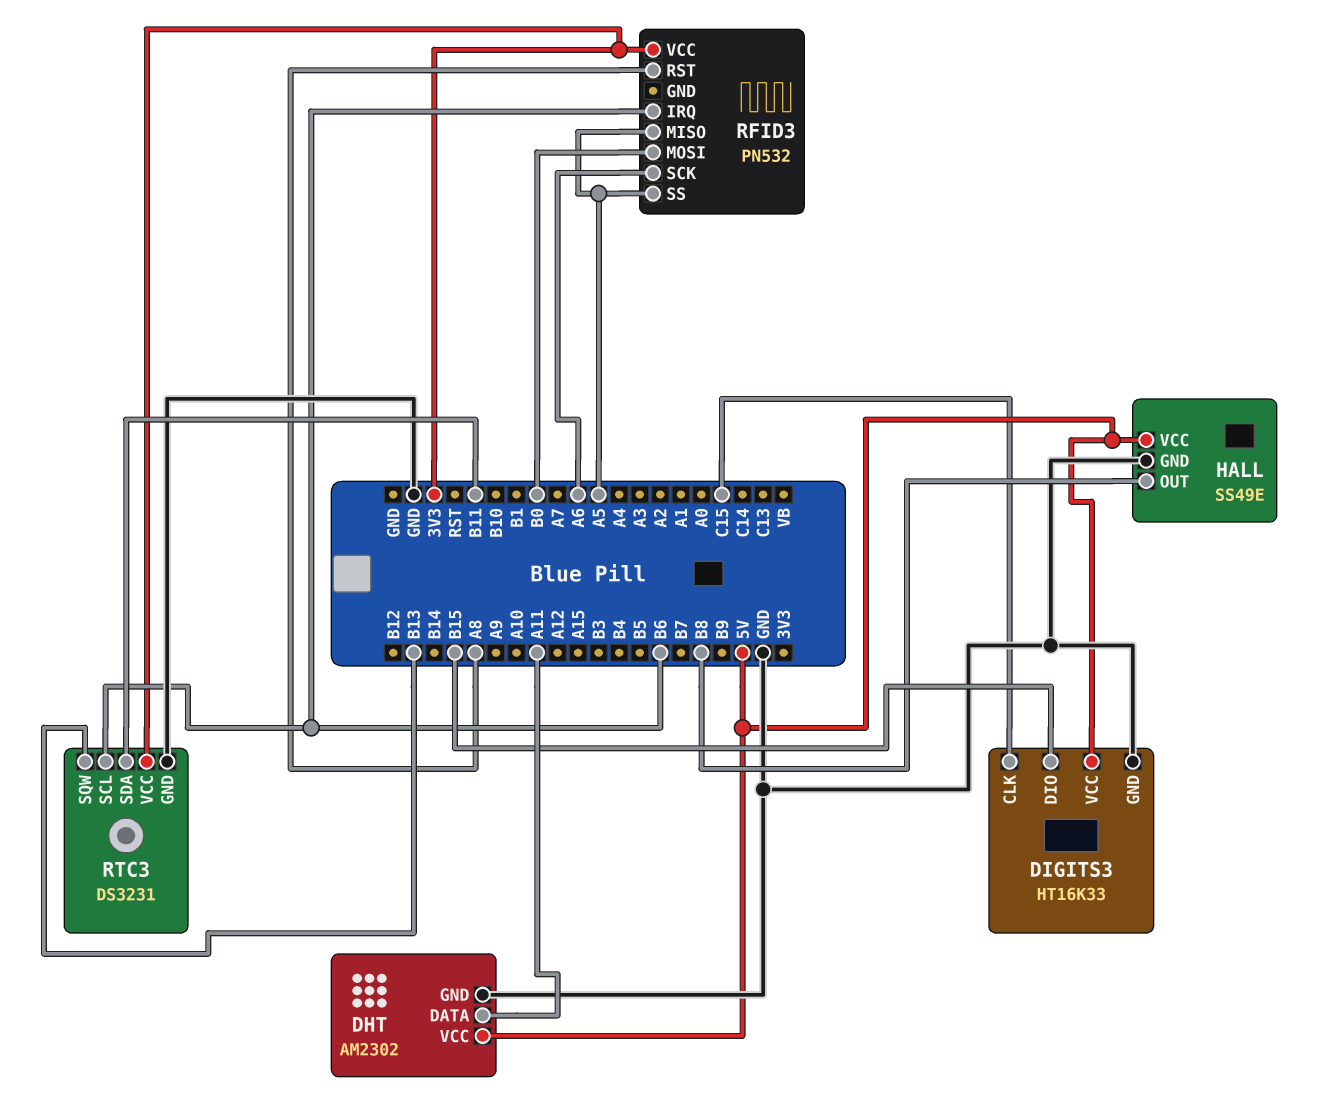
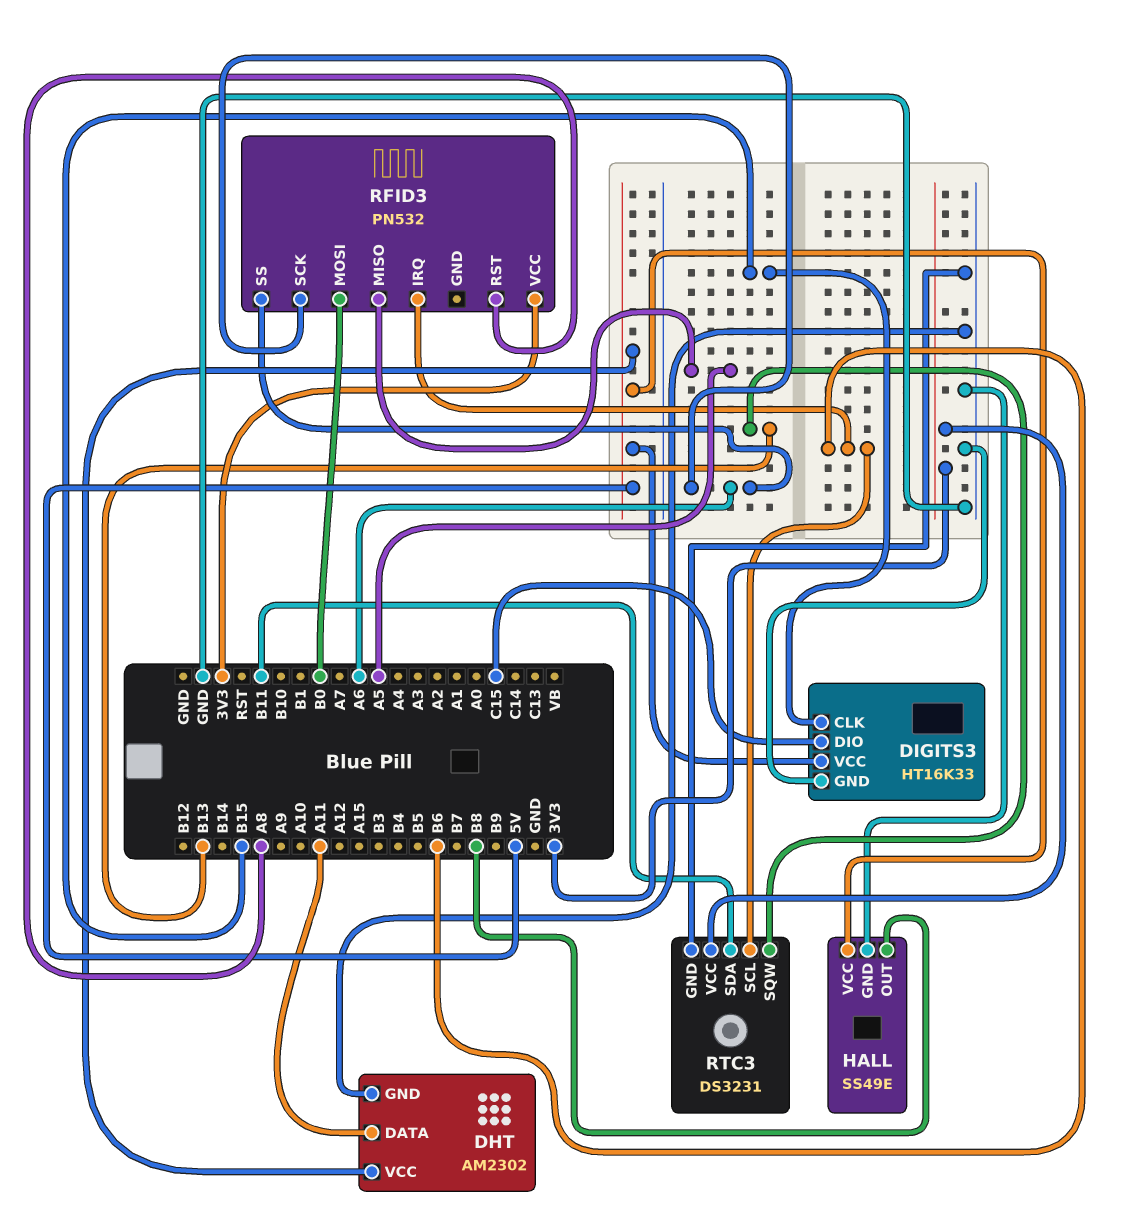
DIGITS3 pin CLK: C15 -> B15
DIGITS3 pin DIO: B15 -> C15
RFID3 pin SS: A5 -> A6

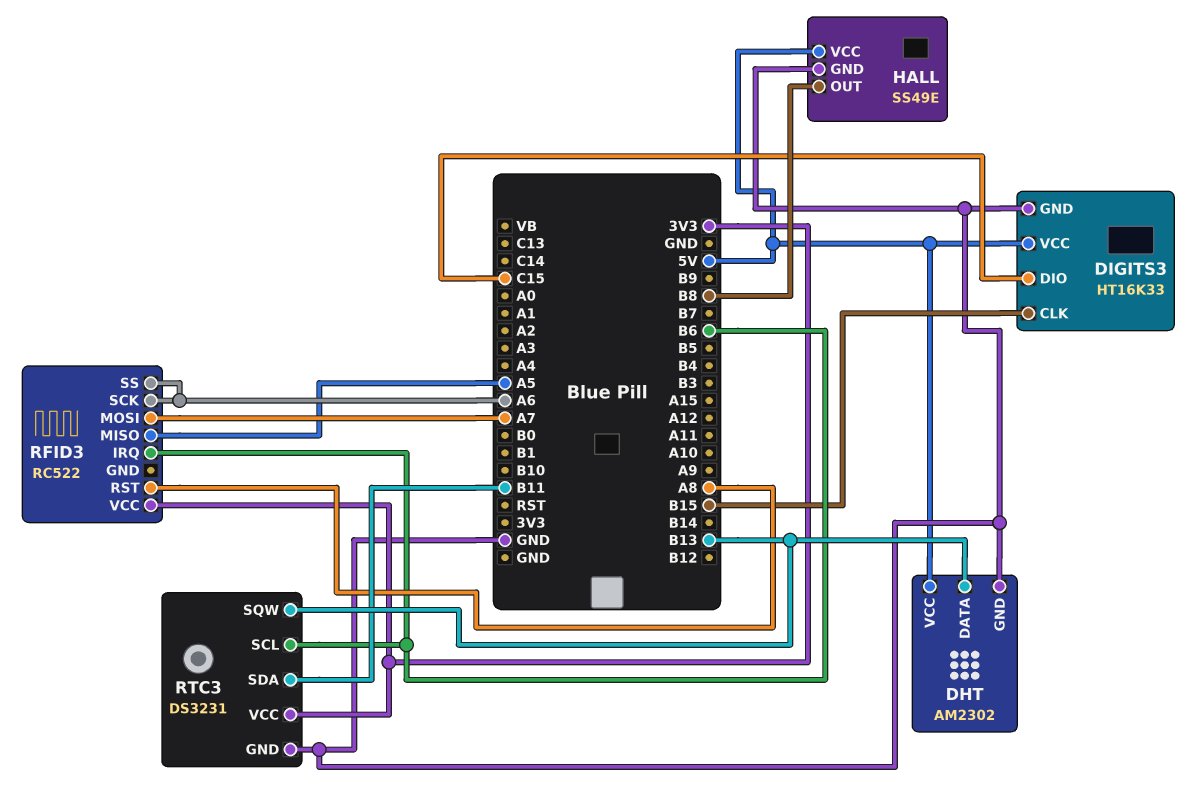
DHT pin DATA: A11 -> B13
RFID3: PN532 -> RC522
RFID3 pin MOSI: B0 -> A7

